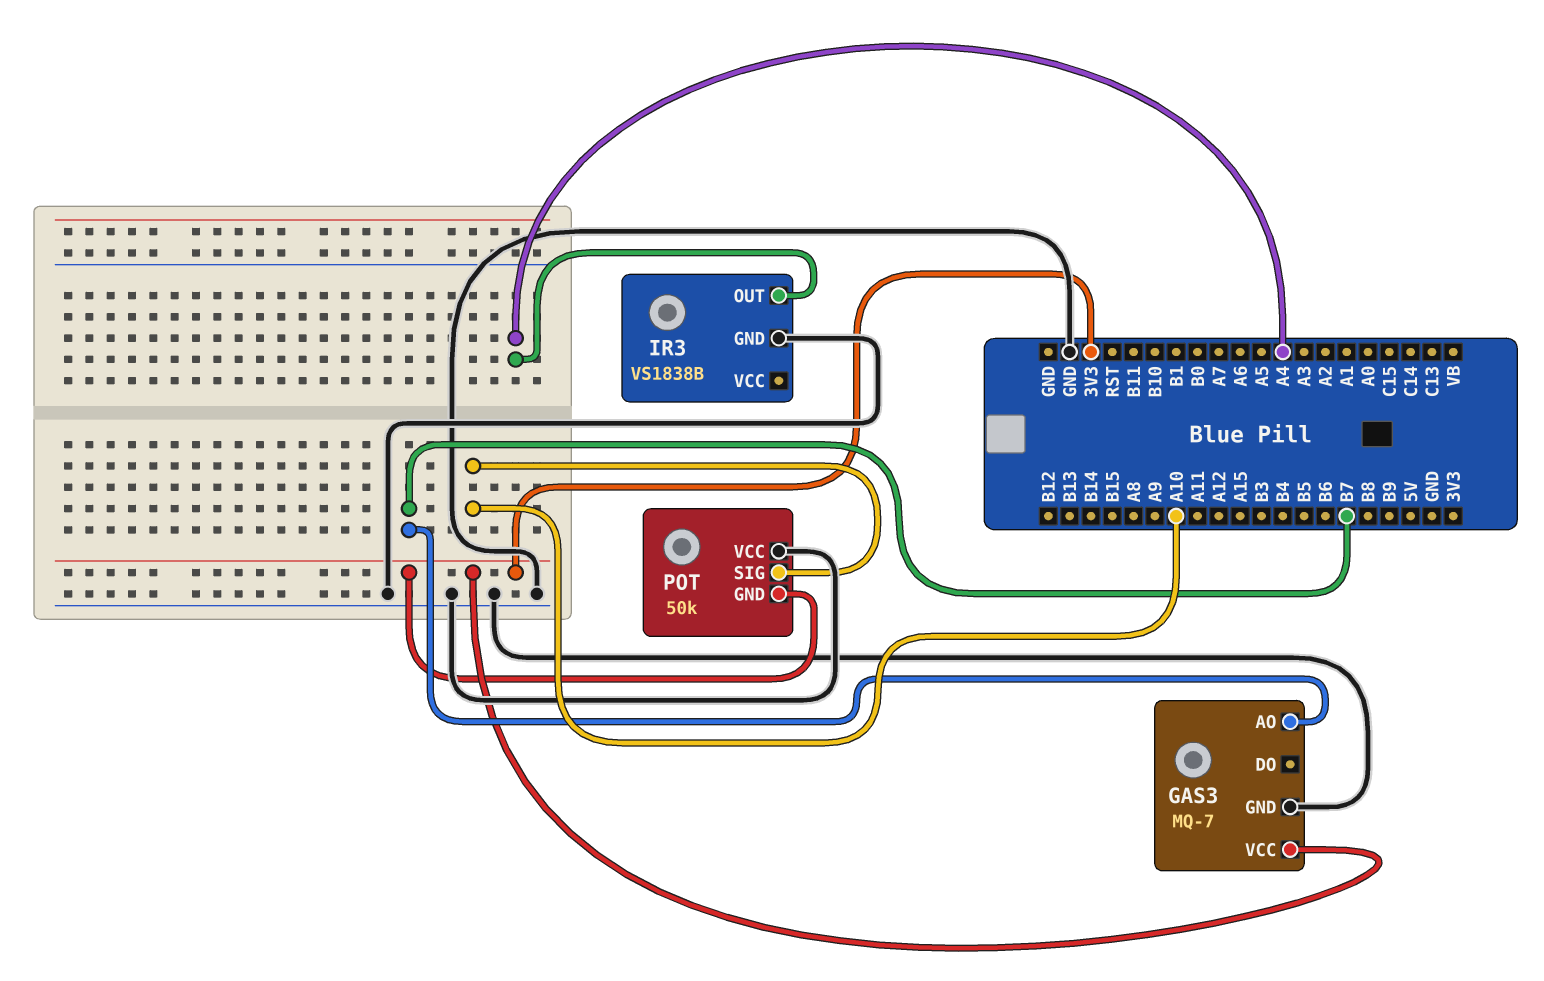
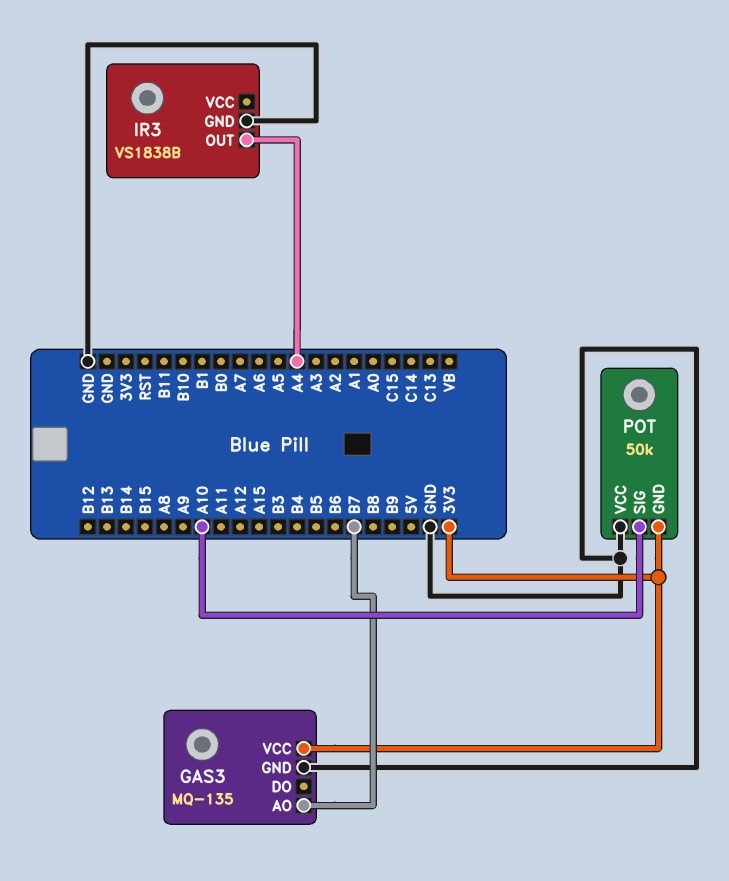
GAS3: MQ-7 -> MQ-135

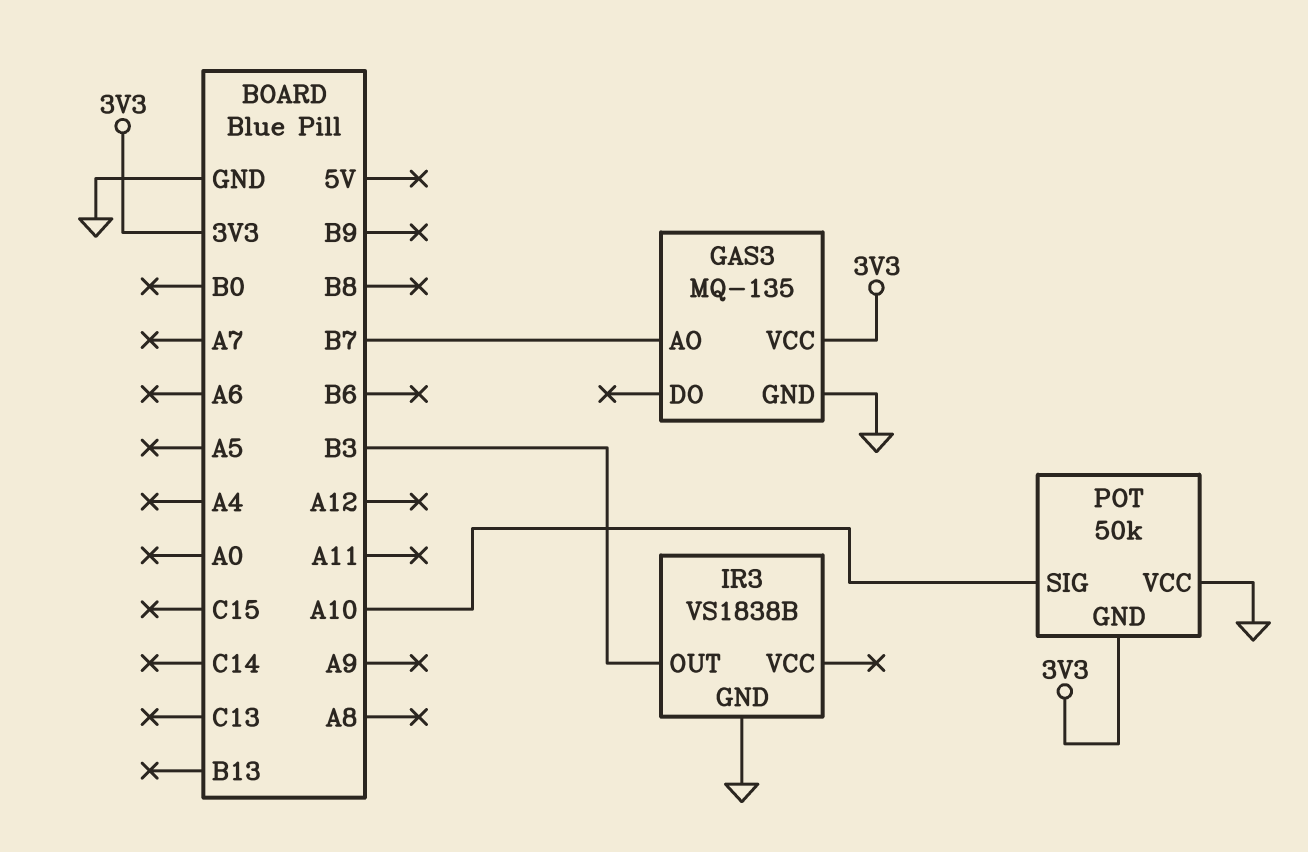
IR3 pin OUT: A4 -> B3

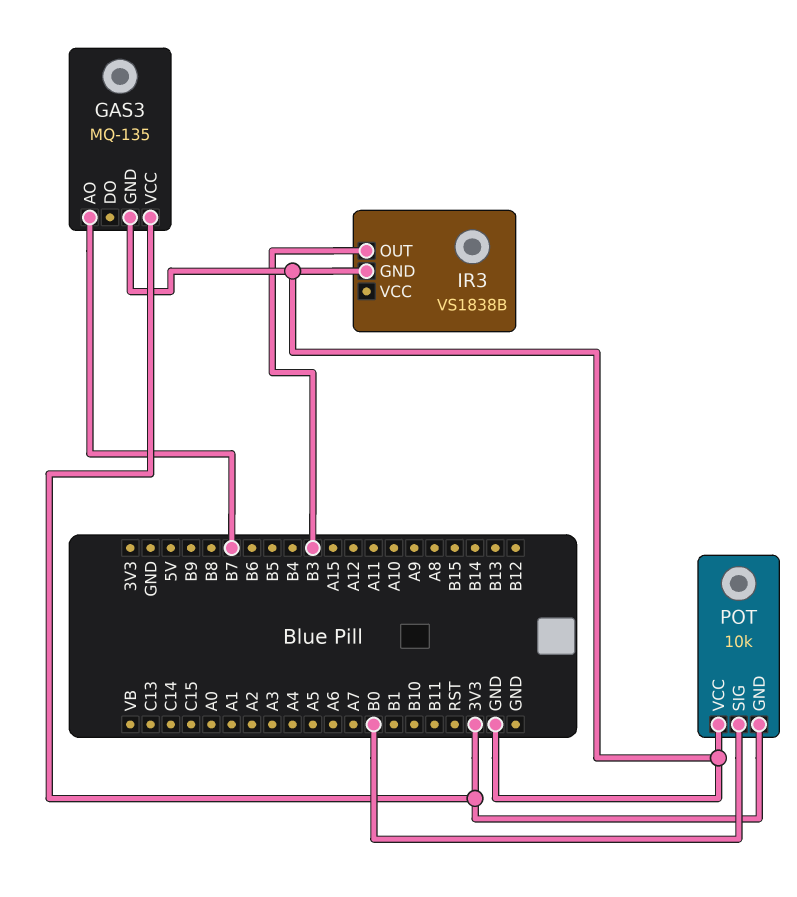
POT: 50k -> 10k
POT pin SIG: A10 -> B0

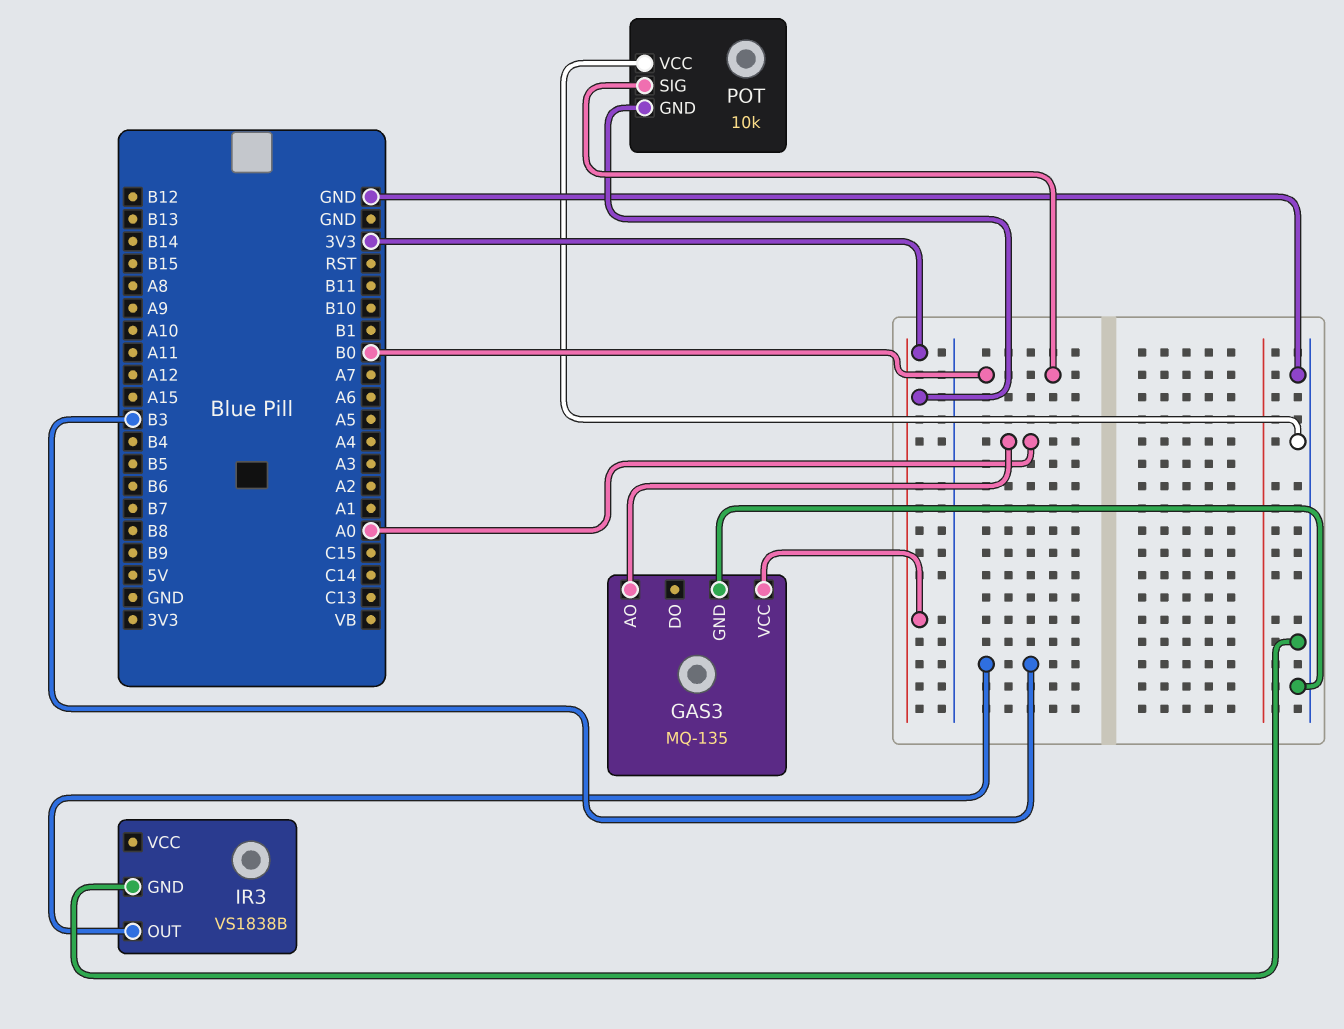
GAS3 pin AO: B7 -> A0

